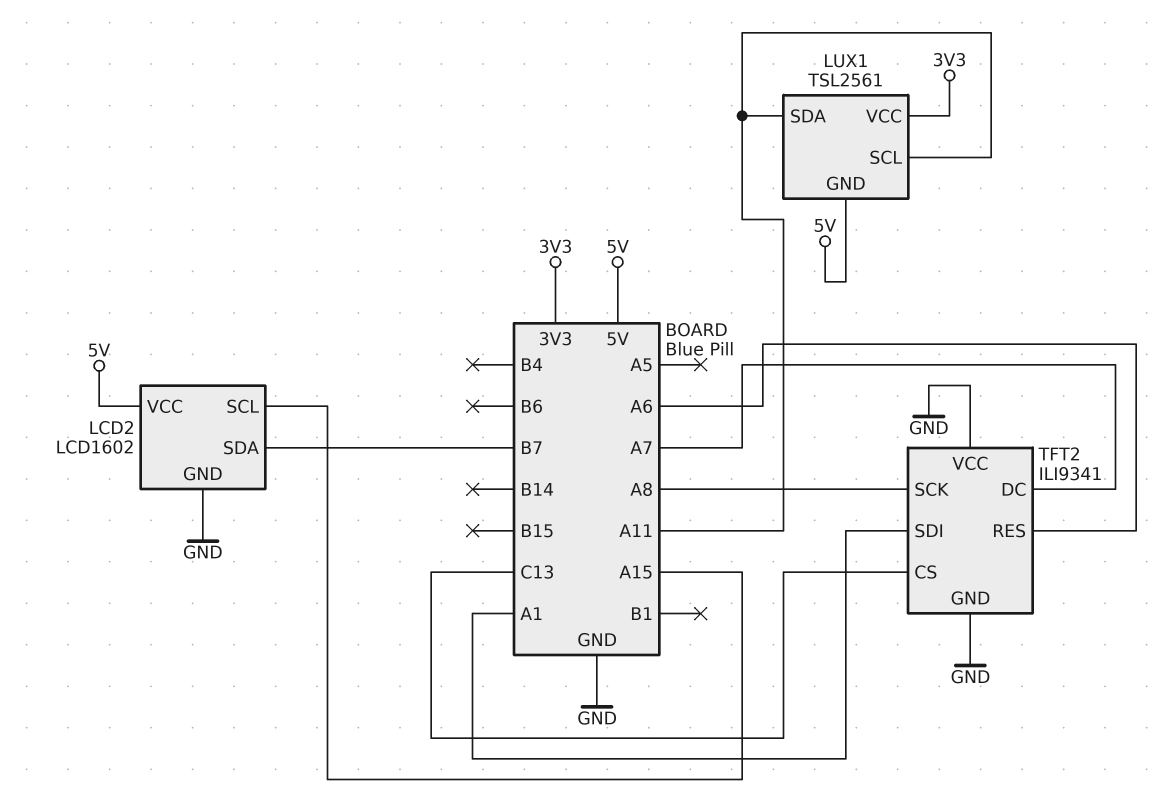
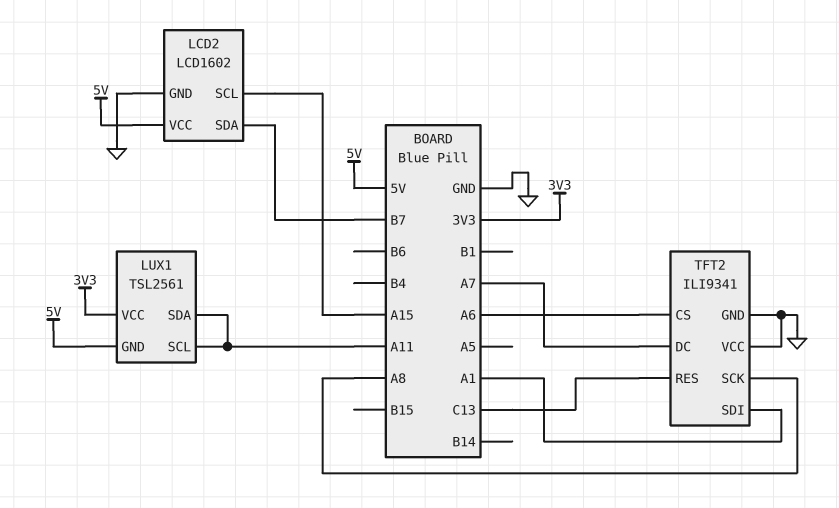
TFT2 pin CS: C13 -> A6
TFT2 pin RES: A6 -> C13

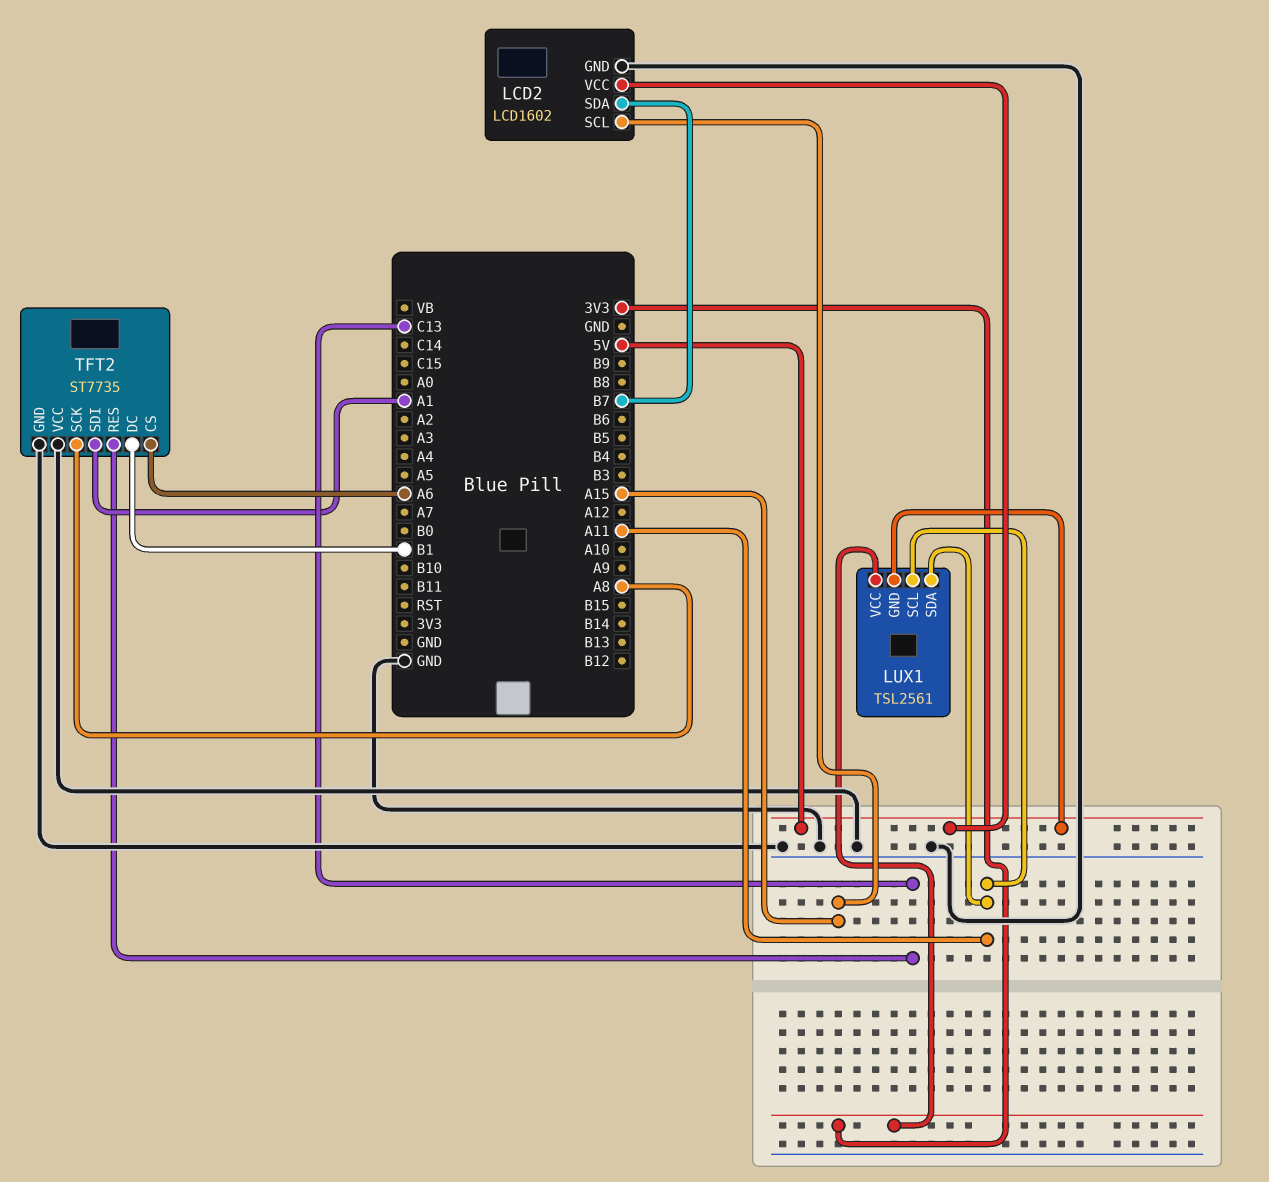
TFT2: ILI9341 -> ST7735
TFT2 pin DC: A7 -> B1

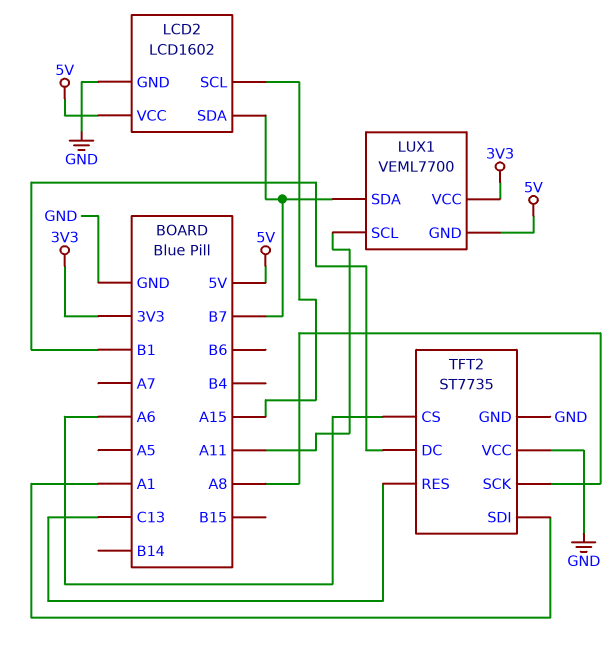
LUX1: TSL2561 -> VEML7700
LUX1 pin SDA: A11 -> B7

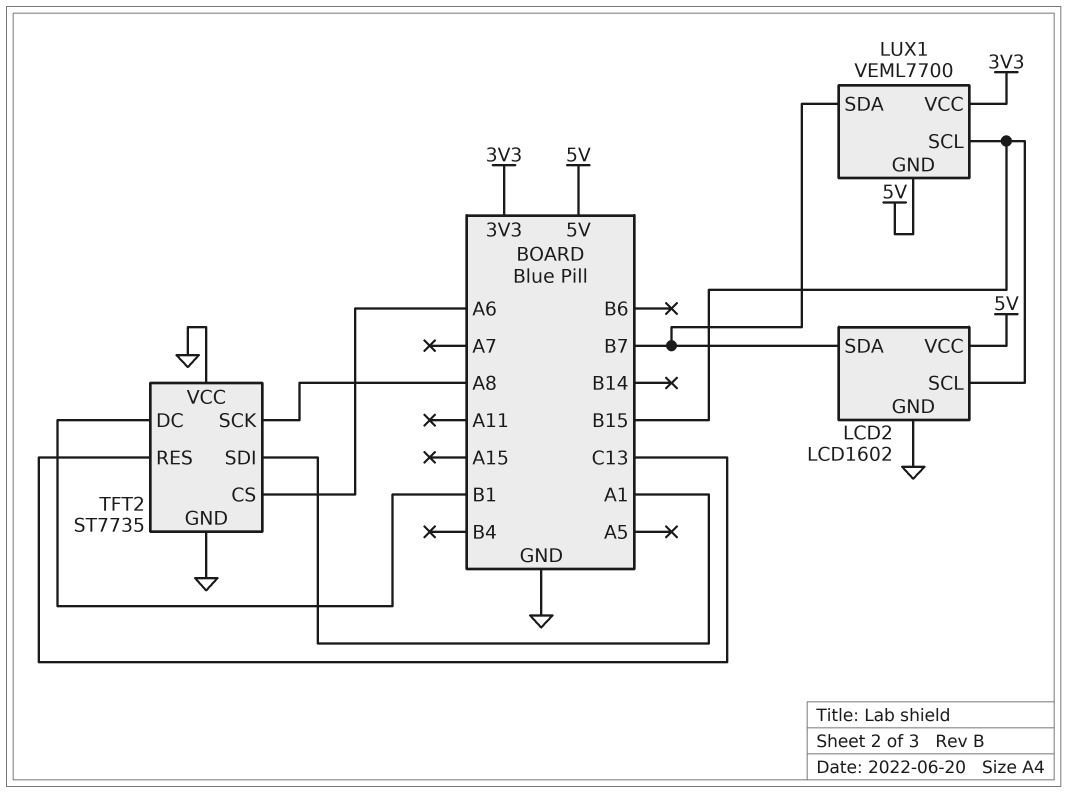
LCD2 pin SCL: A15 -> B15
LUX1 pin SCL: A11 -> B15

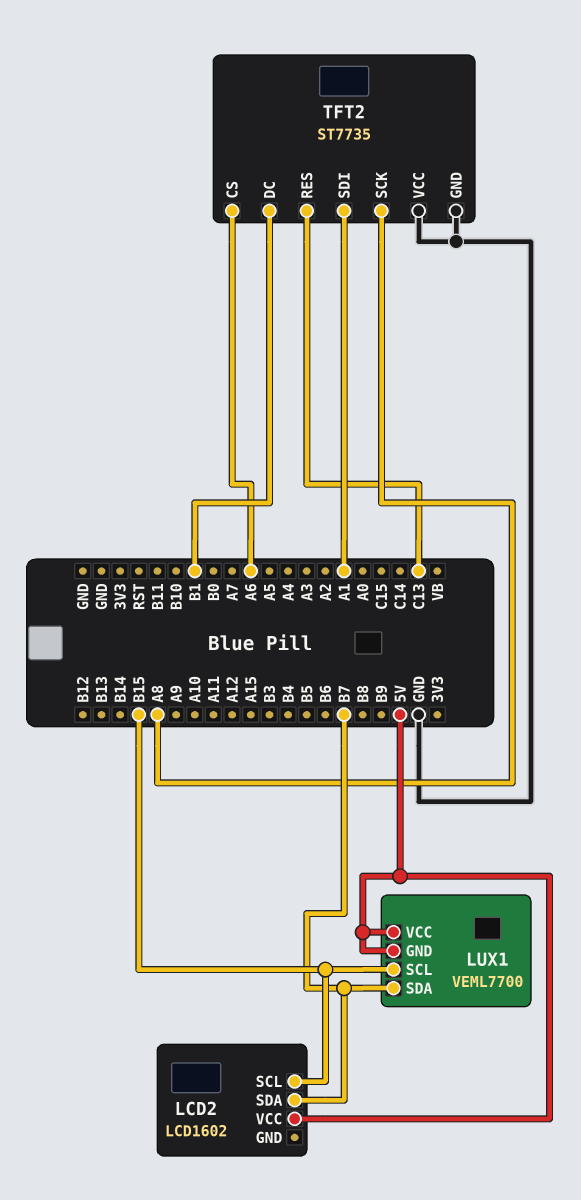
LCD2 pin GND: GND -> none
LUX1 pin VCC: 3V3 -> 5V

